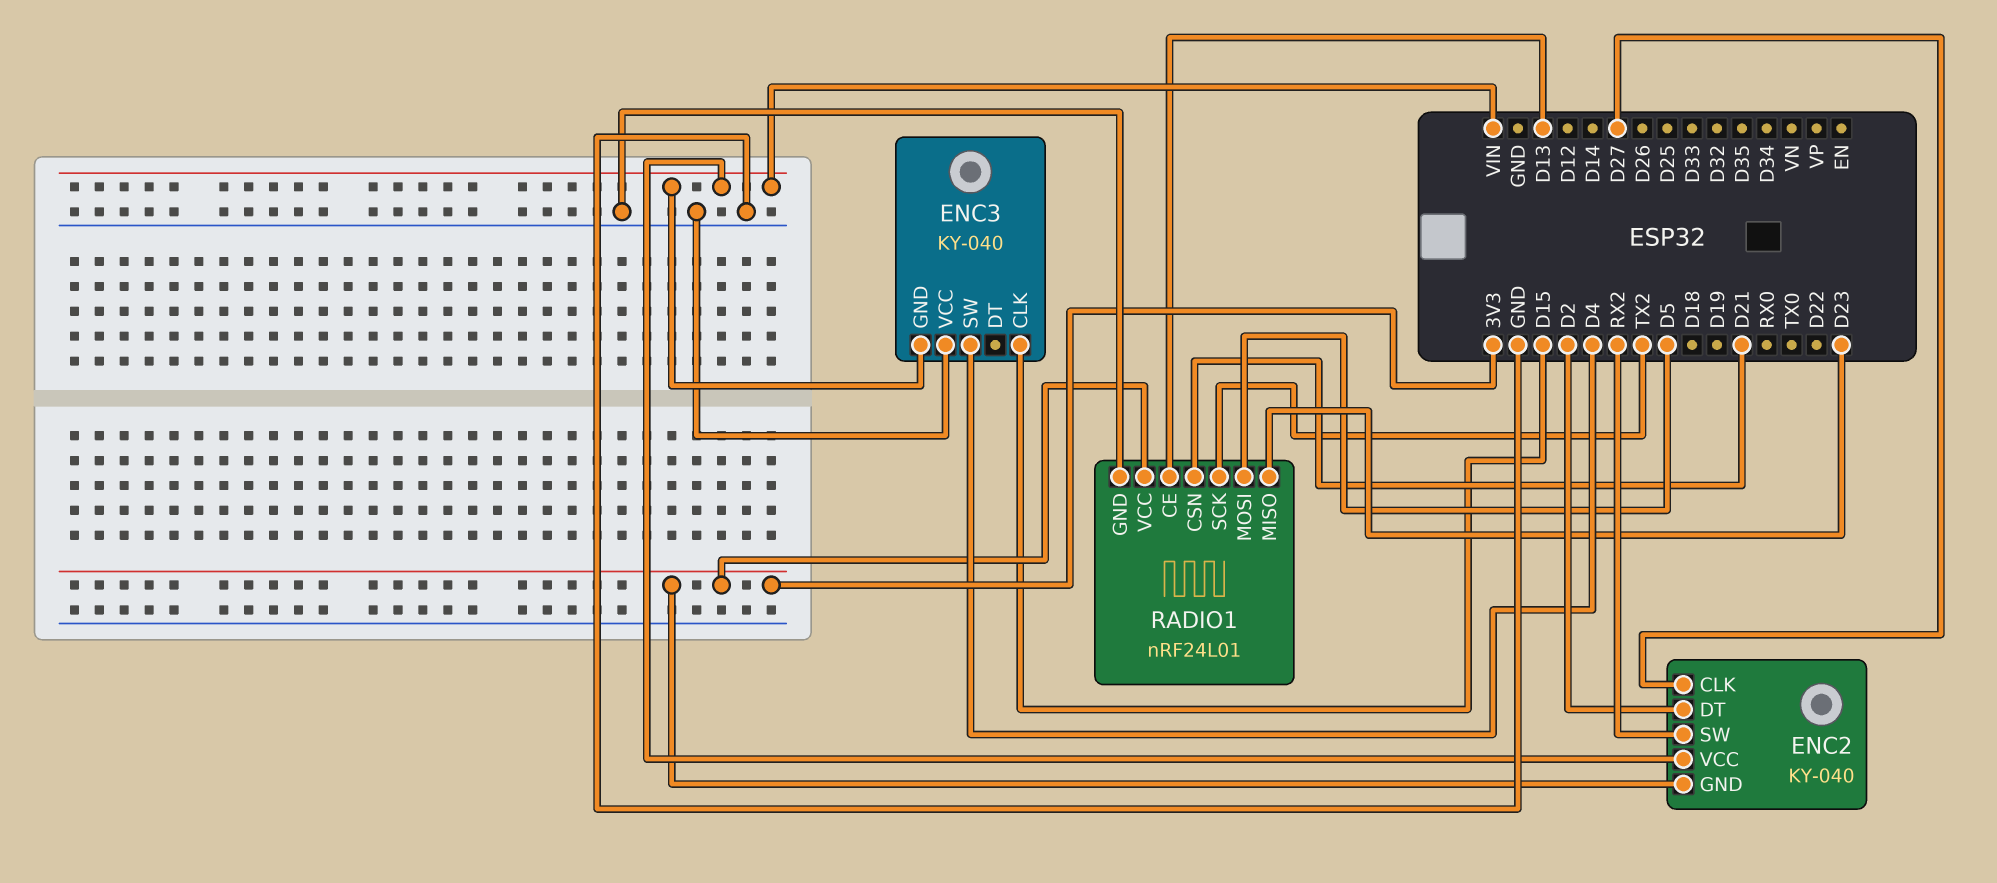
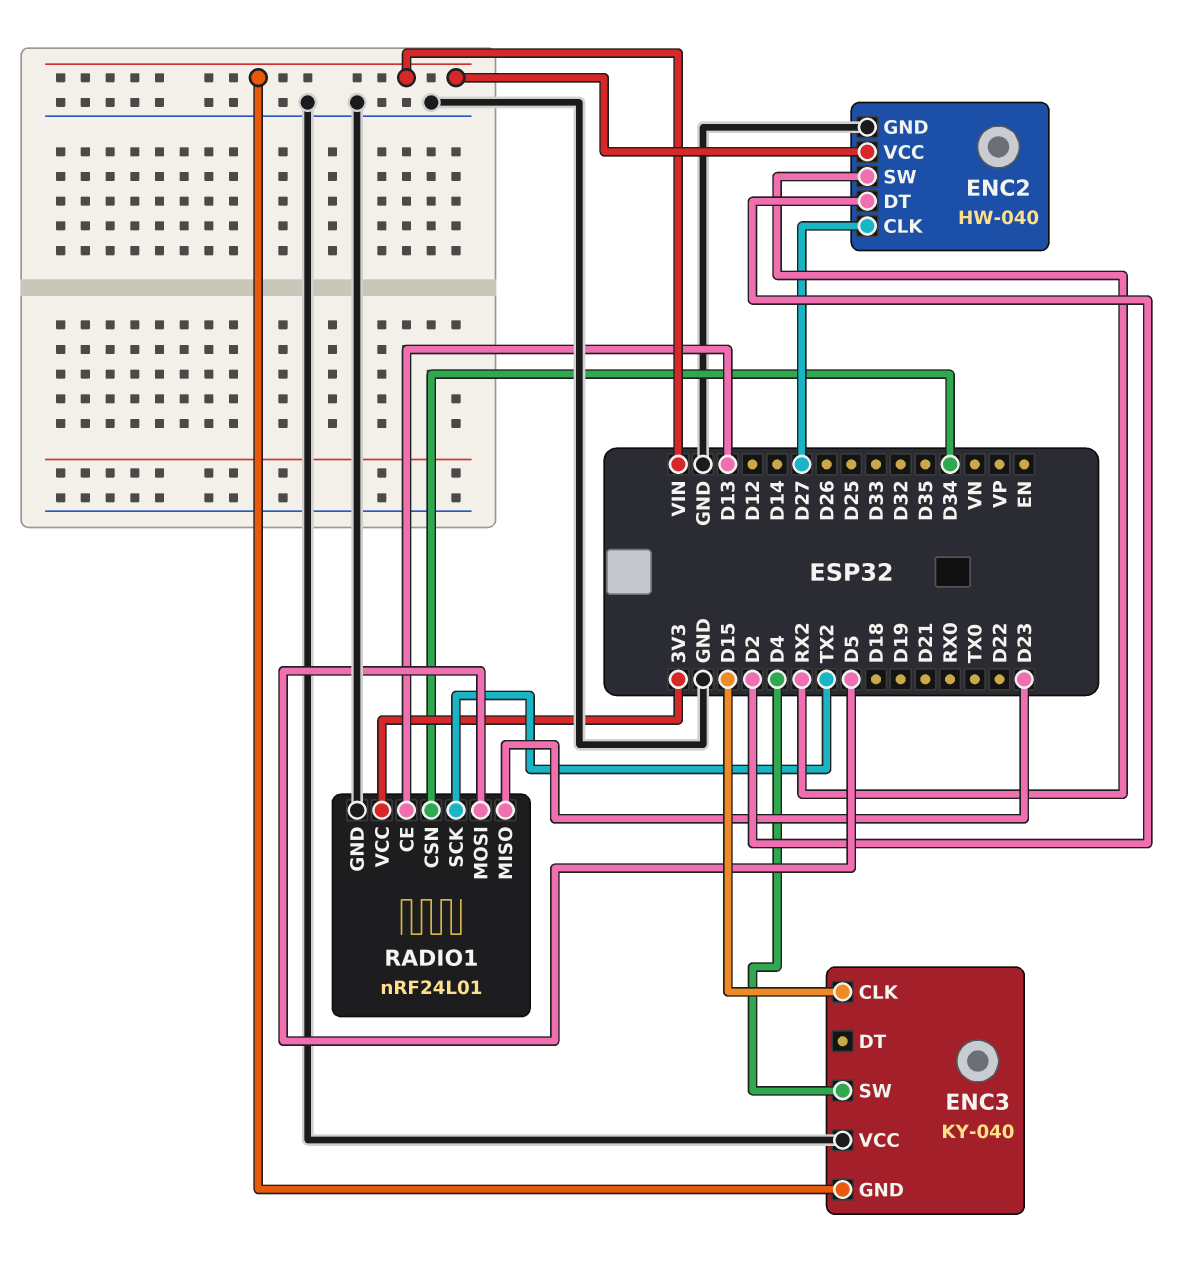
ENC2: KY-040 -> HW-040
ENC2 pin GND: 3V3 -> GND
RADIO1 pin CSN: D21 -> D34

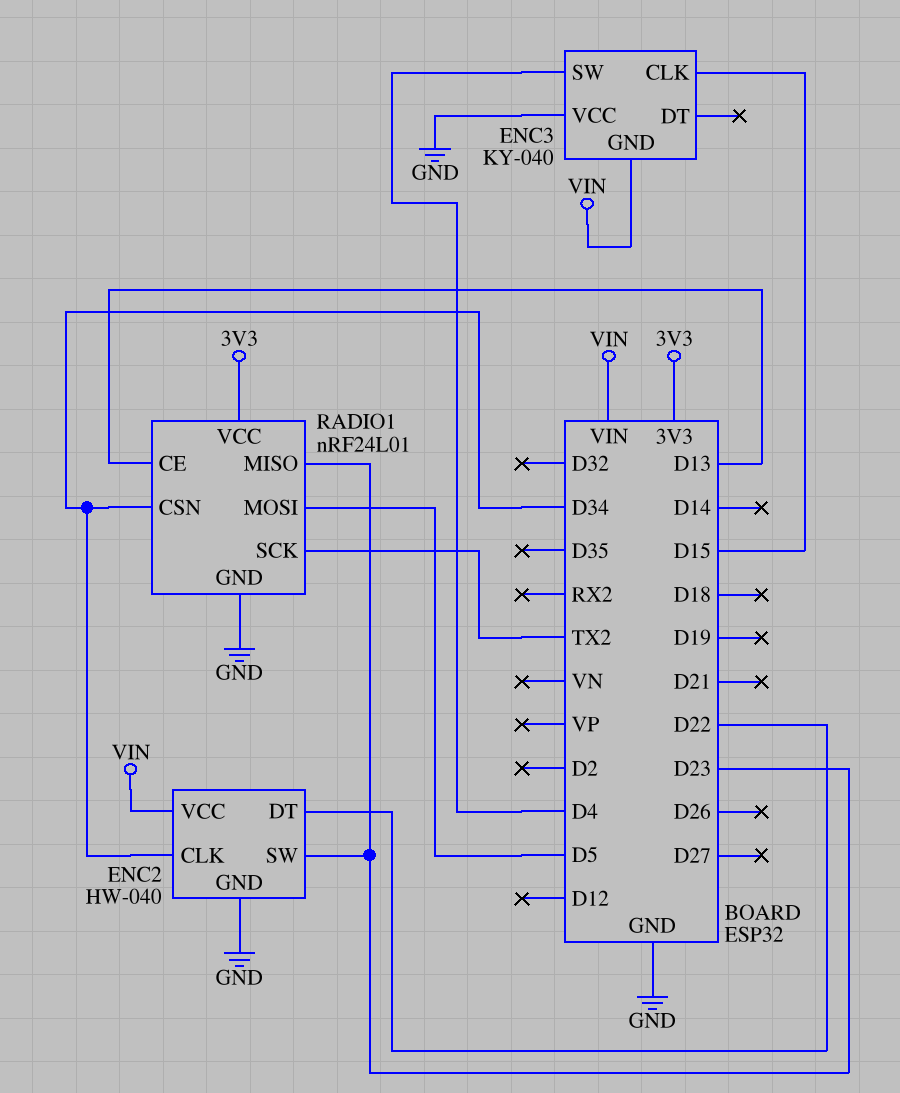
ENC2 pin CLK: D27 -> D34
ENC2 pin DT: D2 -> D22
ENC2 pin SW: RX2 -> D23

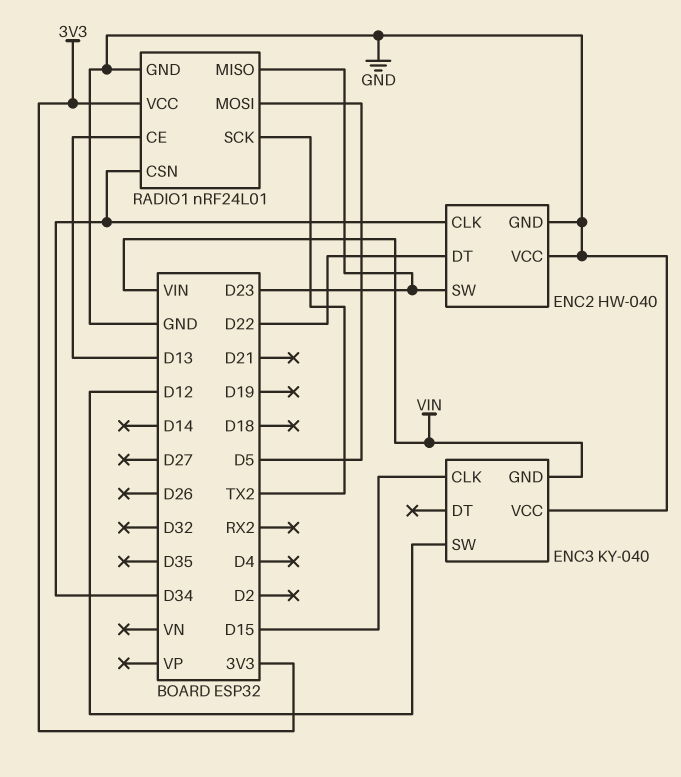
ENC2 pin VCC: VIN -> GND
ENC3 pin SW: D4 -> D12

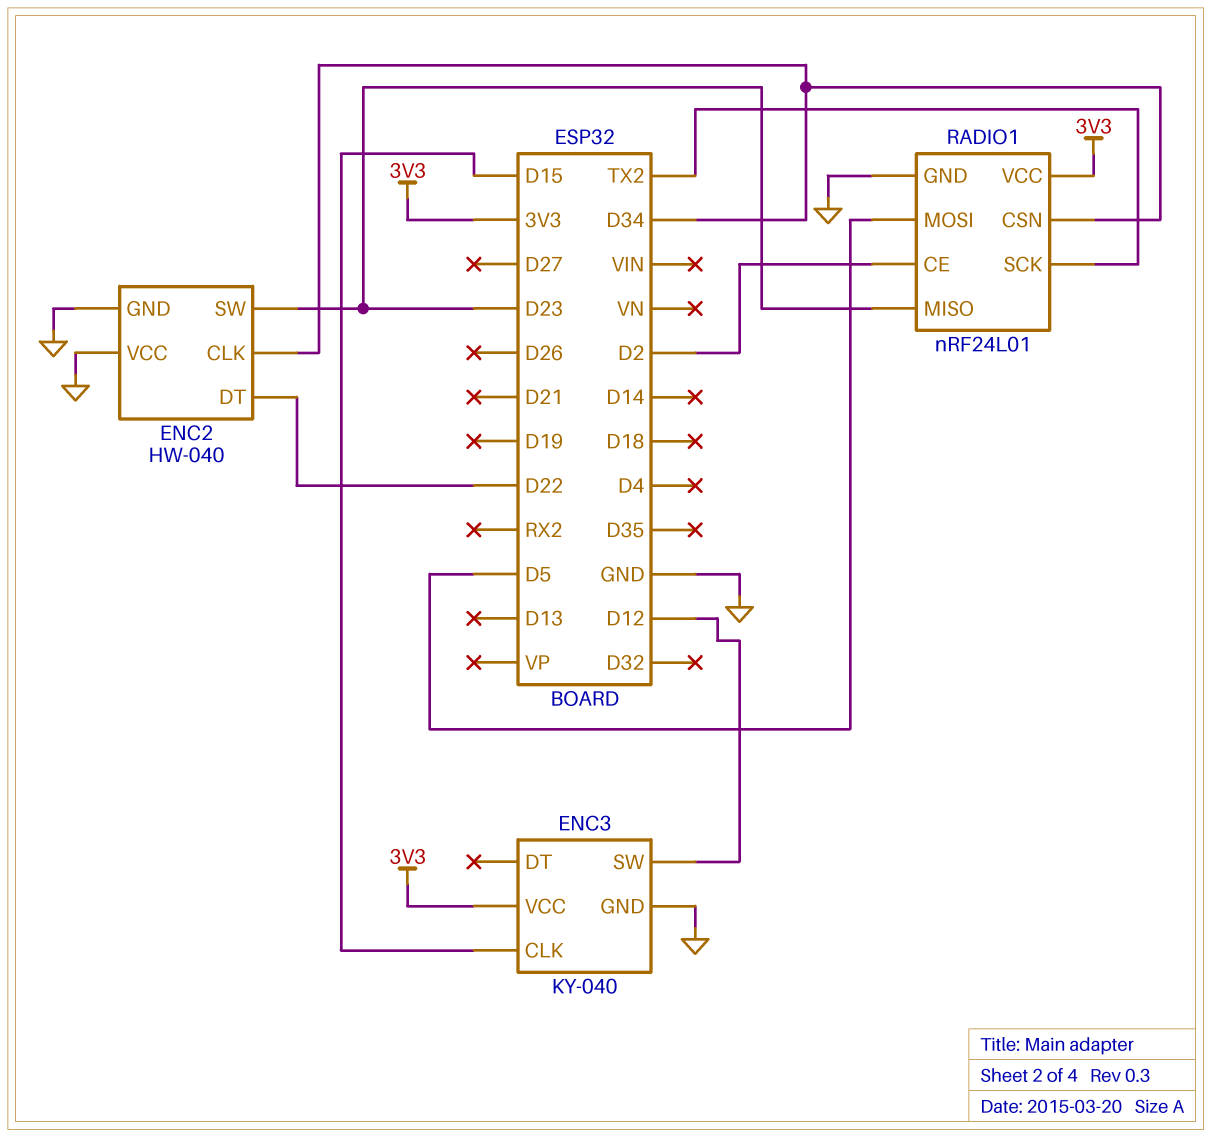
ENC3 pin GND: VIN -> GND
ENC3 pin VCC: GND -> 3V3
RADIO1 pin CE: D13 -> D2

